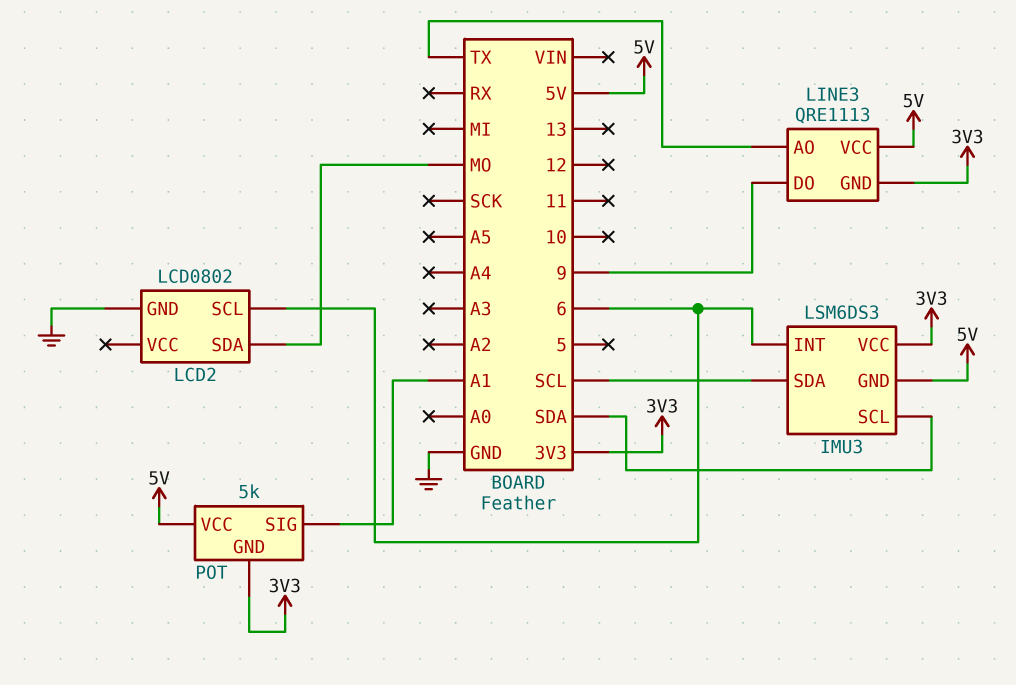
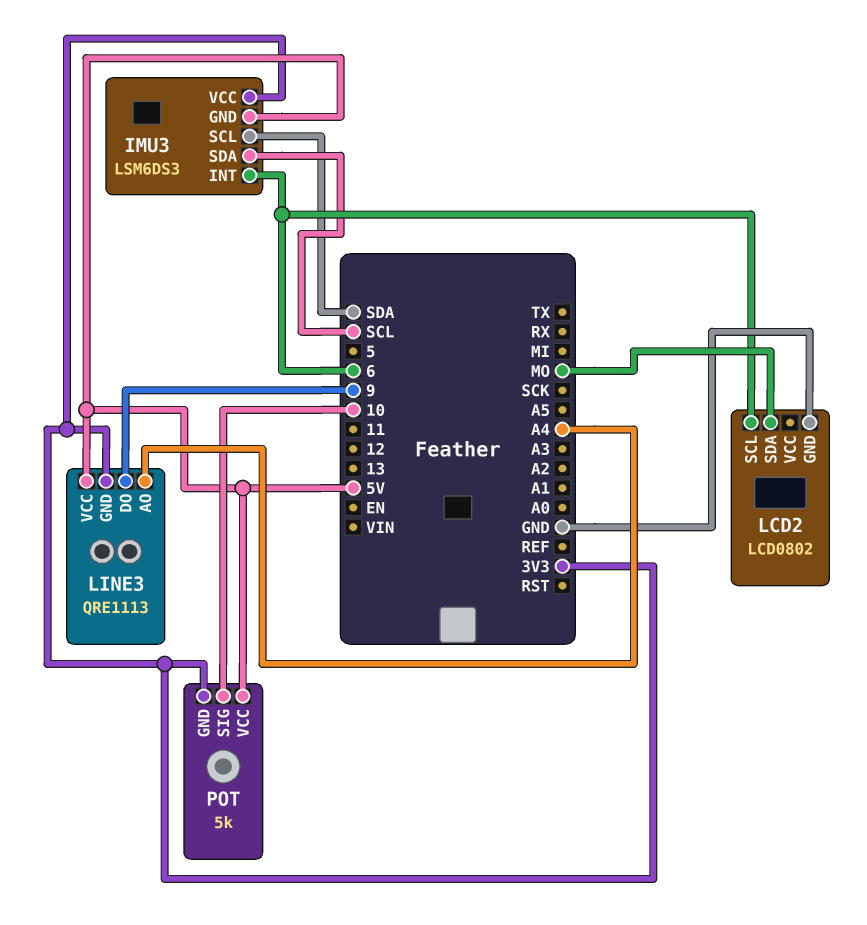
LINE3 pin AO: TX -> A4
POT pin SIG: A1 -> 10

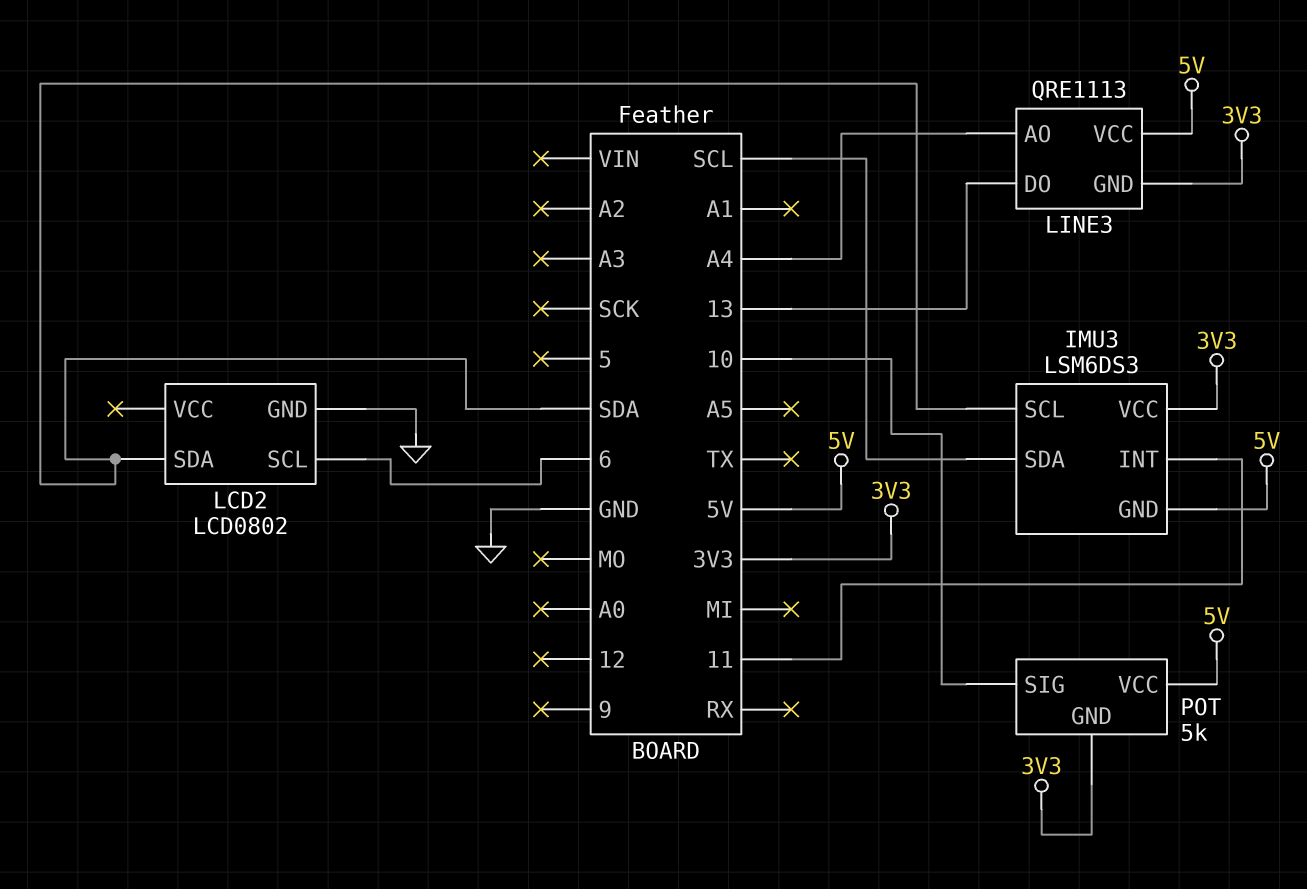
IMU3 pin INT: 6 -> 11
LCD2 pin SDA: MO -> SDA
LINE3 pin DO: 9 -> 13

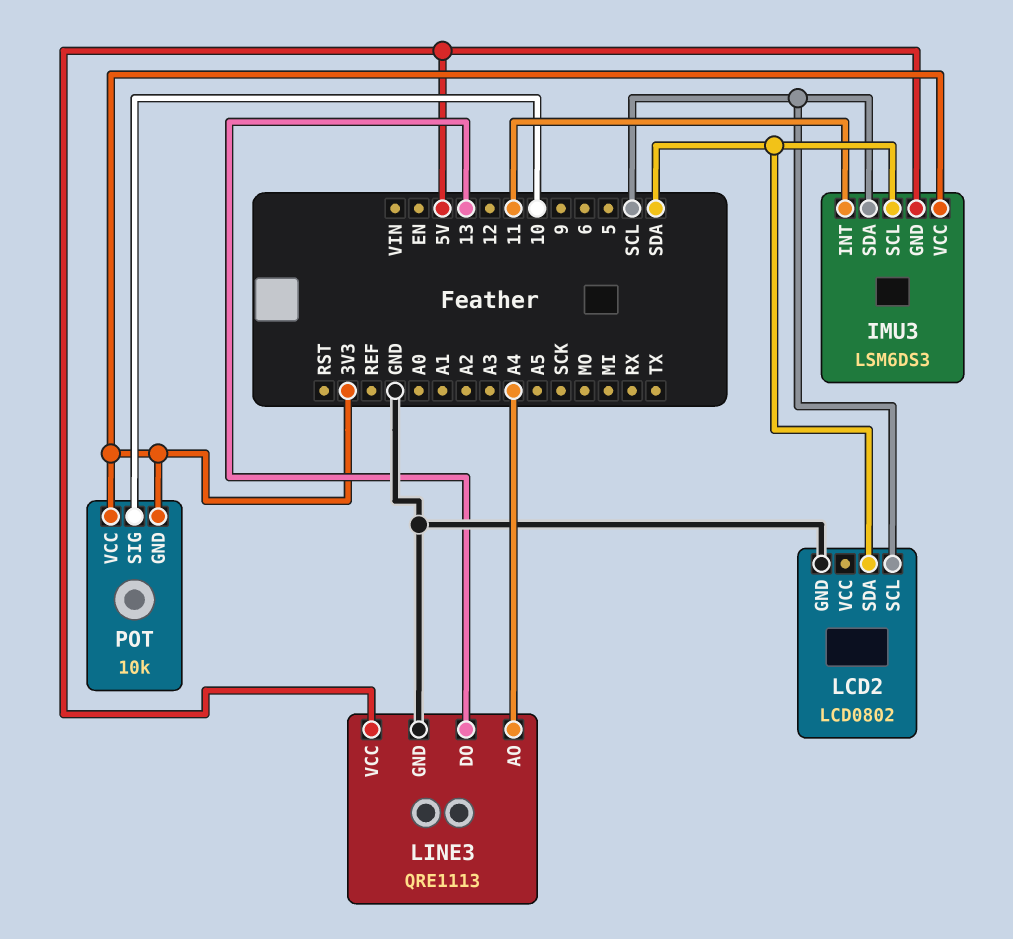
LCD2 pin SCL: 6 -> SCL
LINE3 pin GND: 3V3 -> GND
POT: 5k -> 10k
POT pin VCC: 5V -> 3V3

